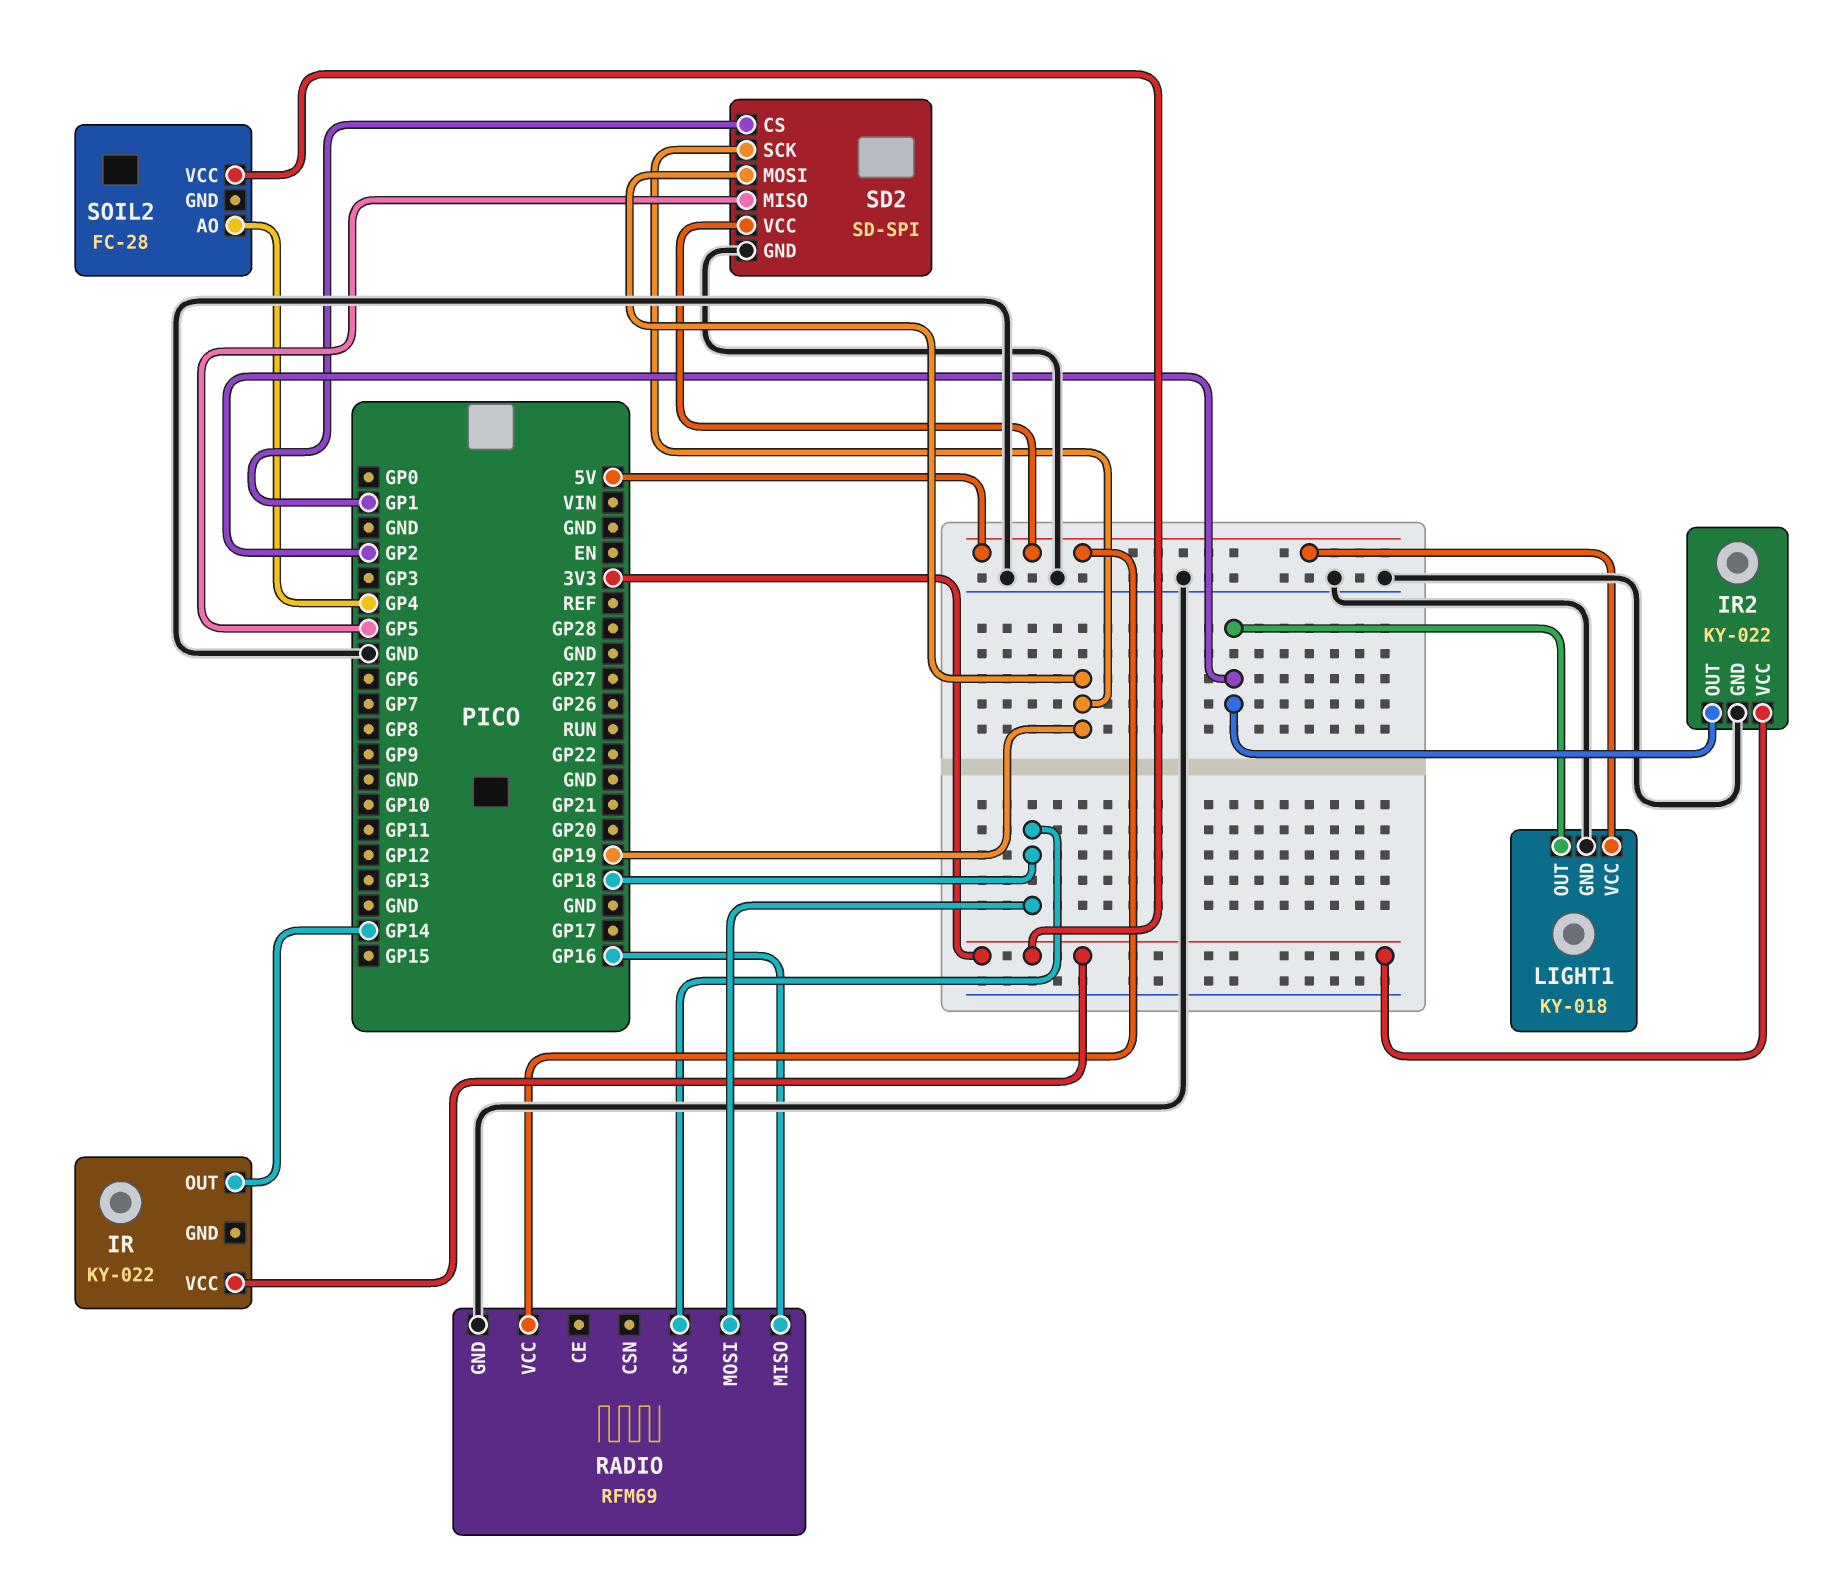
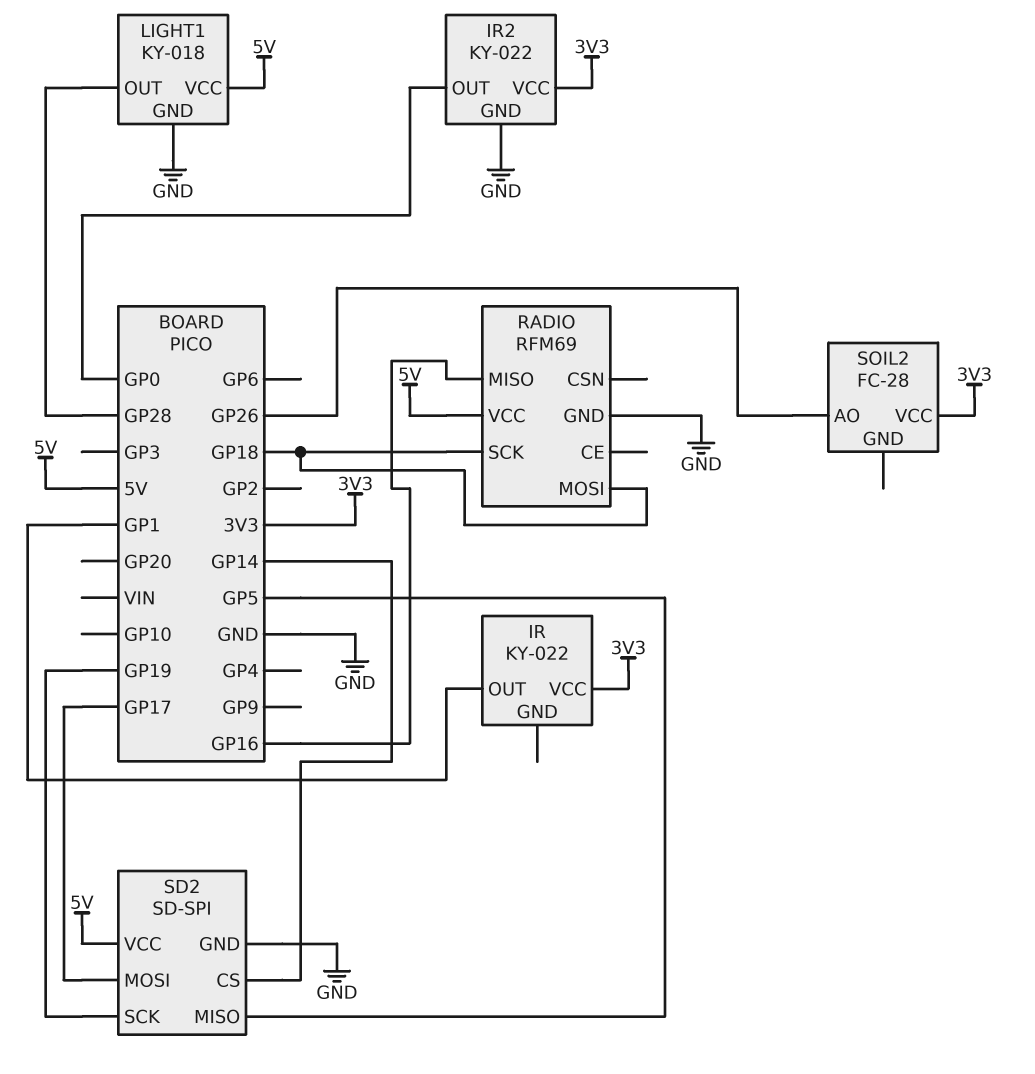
IR pin OUT: GP14 -> GP1
IR2 pin OUT: GP2 -> GP0
LIGHT1 pin OUT: GP2 -> GP28
SD2 pin CS: GP1 -> GP14
SD2 pin MOSI: GP19 -> GP17
SOIL2 pin AO: GP4 -> GP26

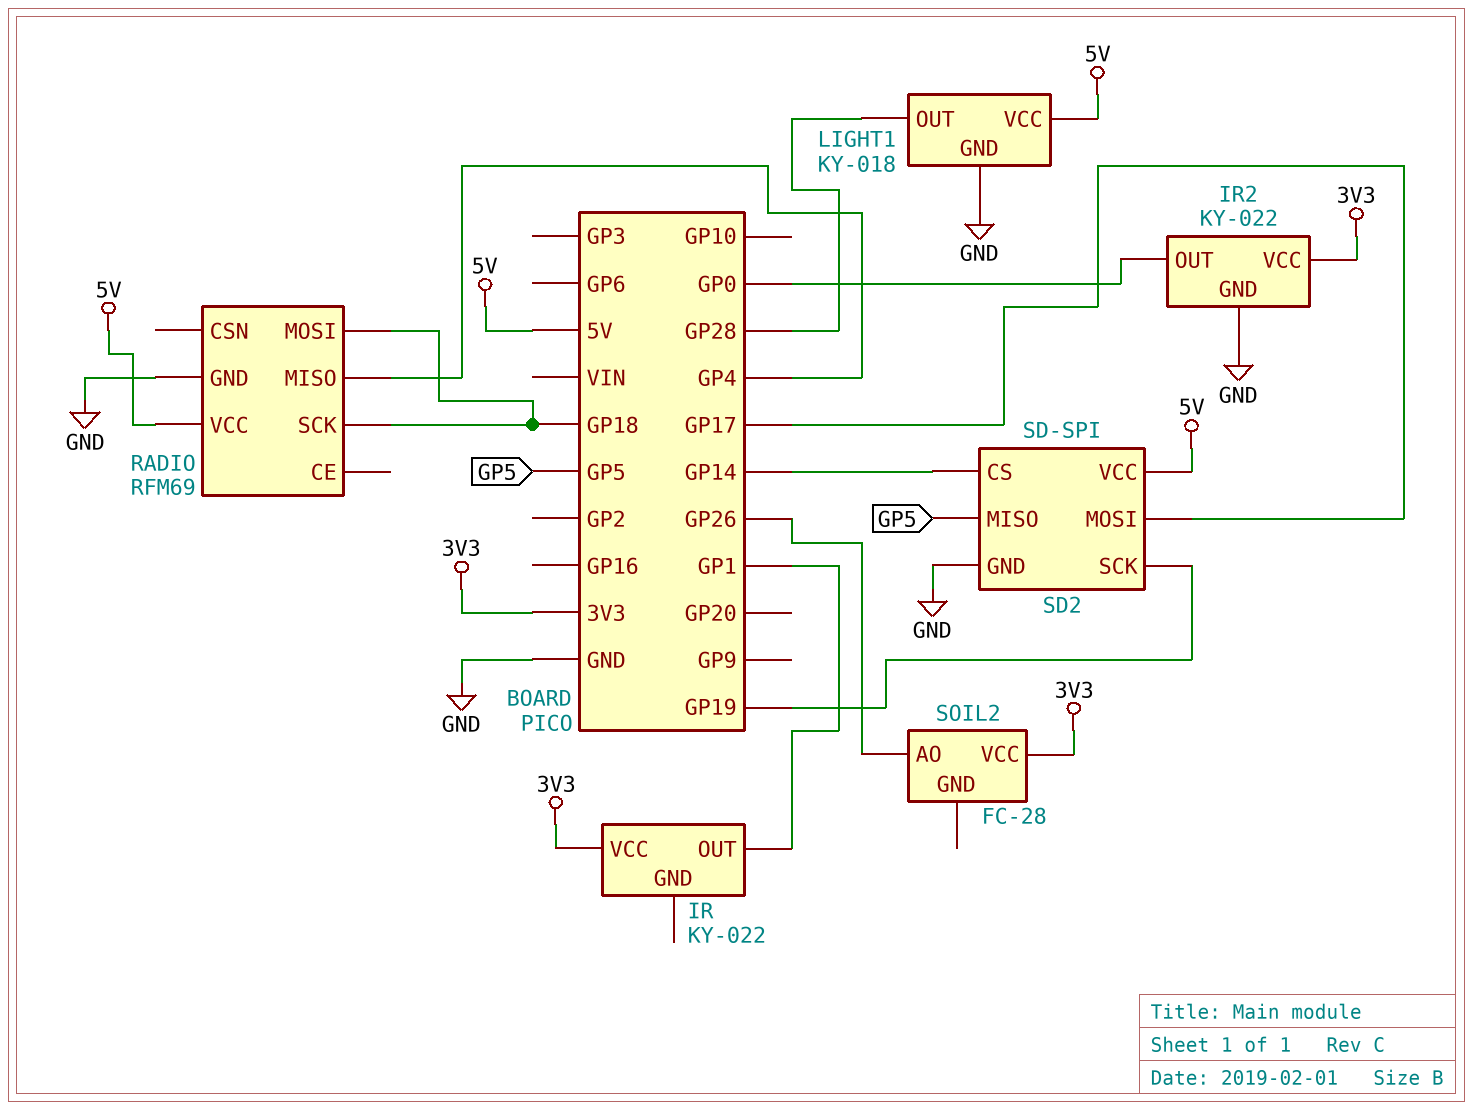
RADIO pin MISO: GP16 -> GP4

